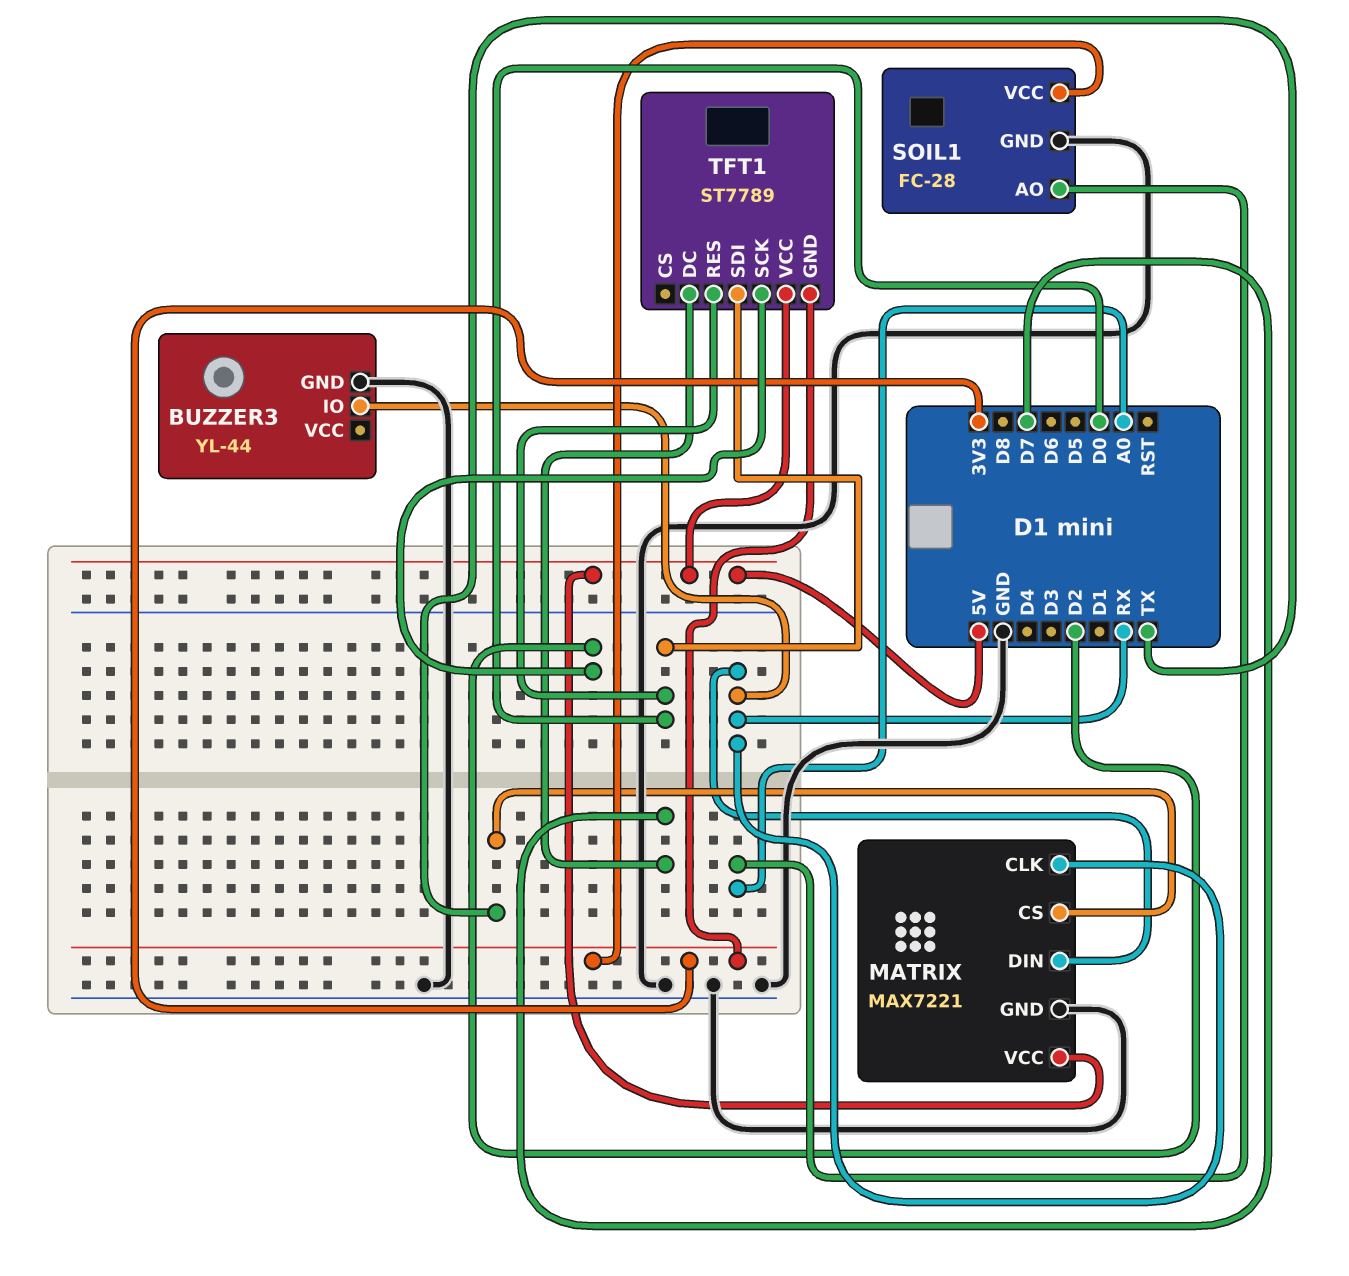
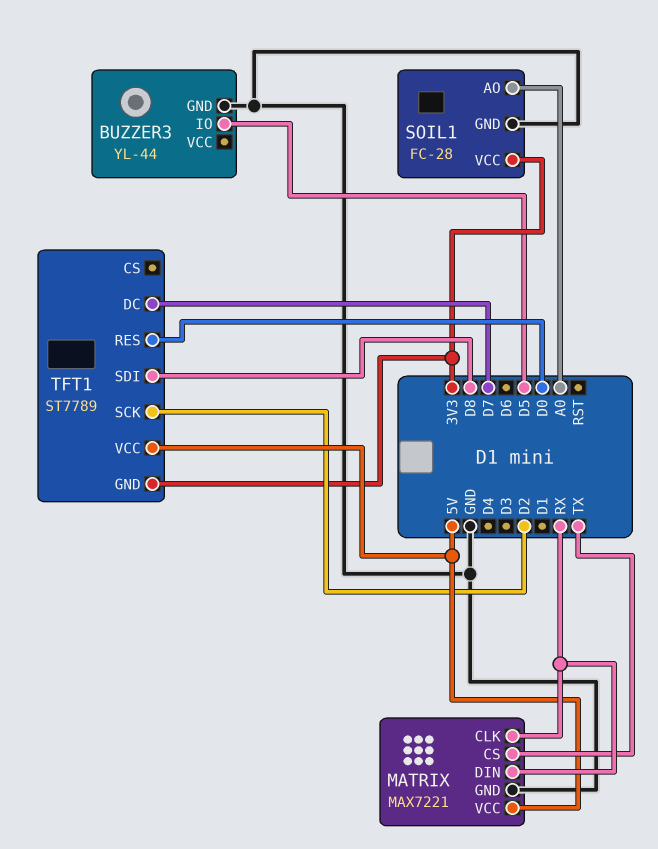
BUZZER3 pin IO: RX -> D5
TFT1 pin SDI: D0 -> D8

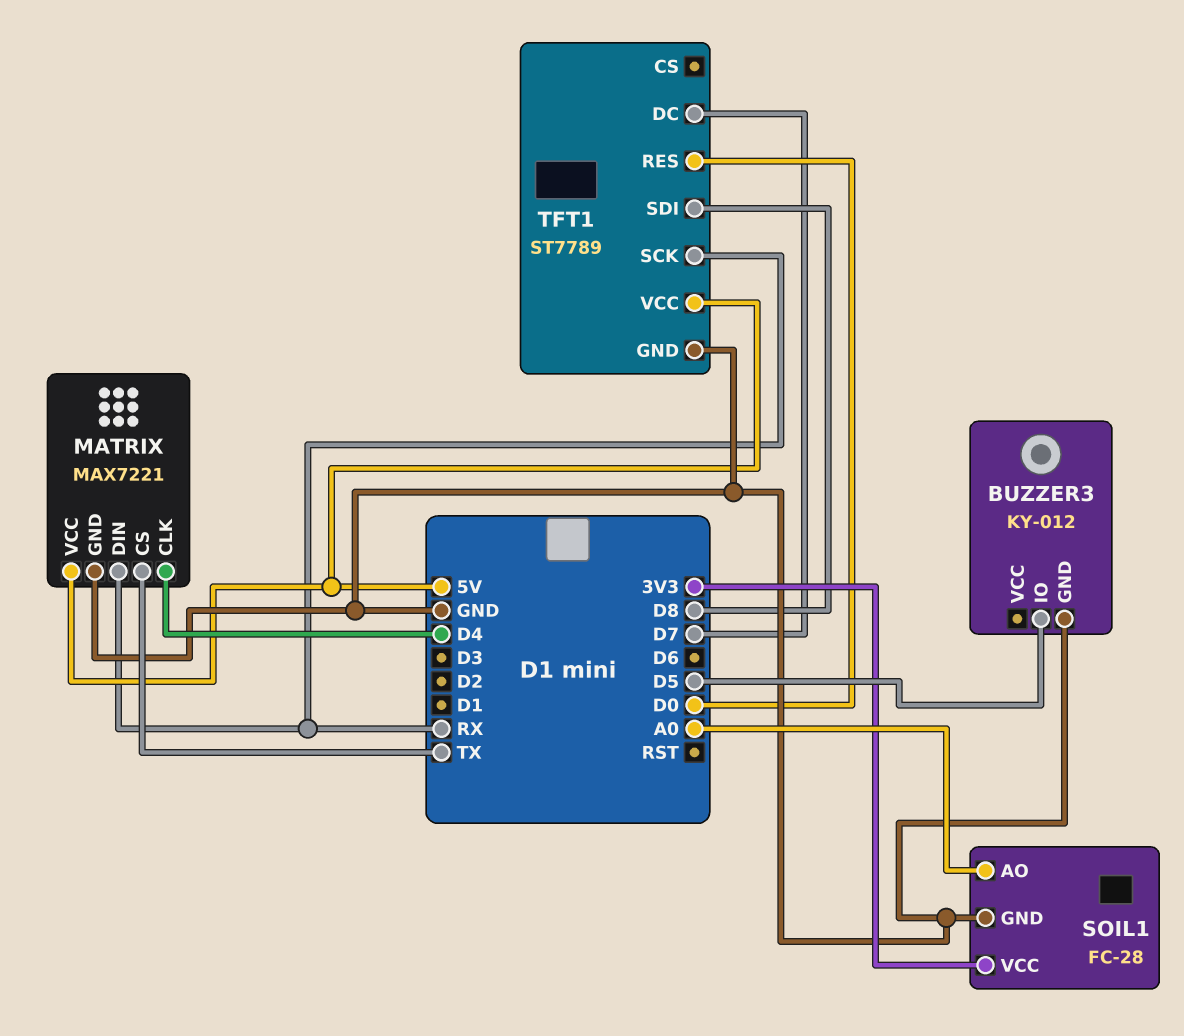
BUZZER3: YL-44 -> KY-012
MATRIX pin CLK: RX -> D4
TFT1 pin GND: 3V3 -> GND
TFT1 pin SCK: D2 -> RX

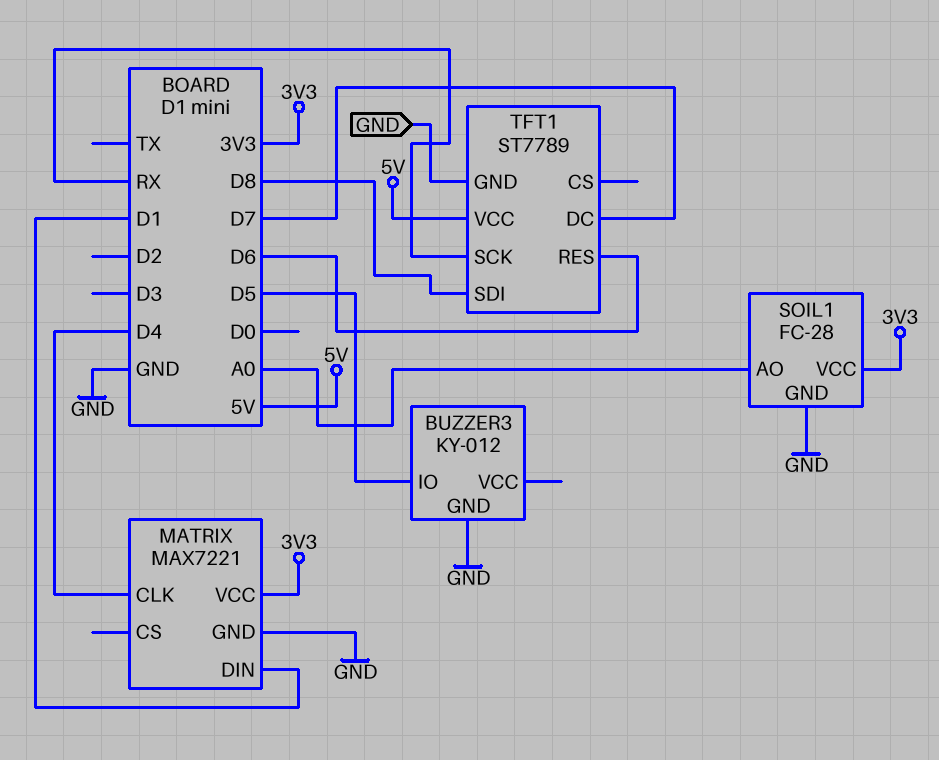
MATRIX pin CS: TX -> none
MATRIX pin DIN: RX -> D1
MATRIX pin VCC: 5V -> 3V3
TFT1 pin RES: D0 -> D6

